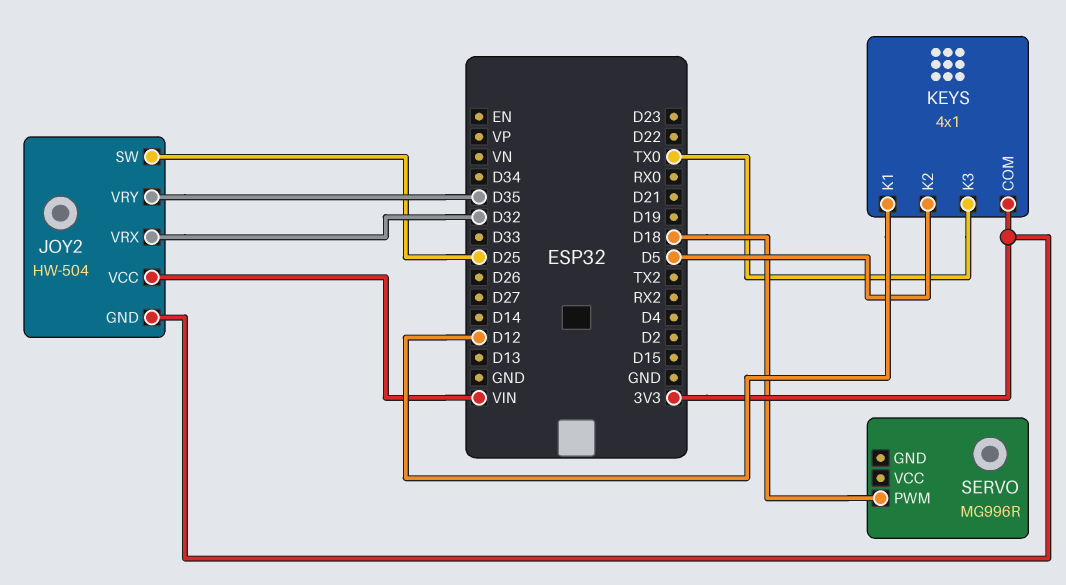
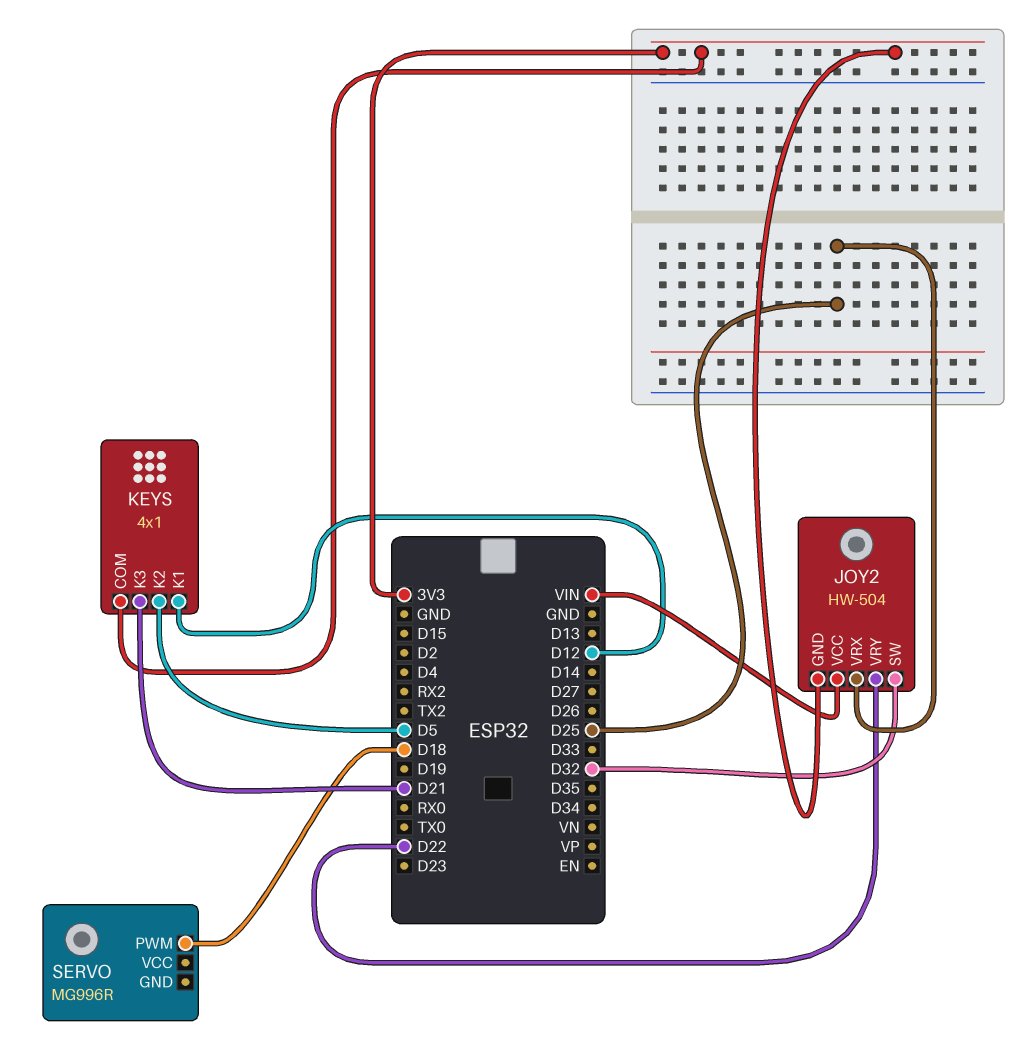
JOY2 pin SW: D25 -> D32
JOY2 pin VRX: D32 -> D25
JOY2 pin VRY: D35 -> D22
KEYS pin K3: TX0 -> D21

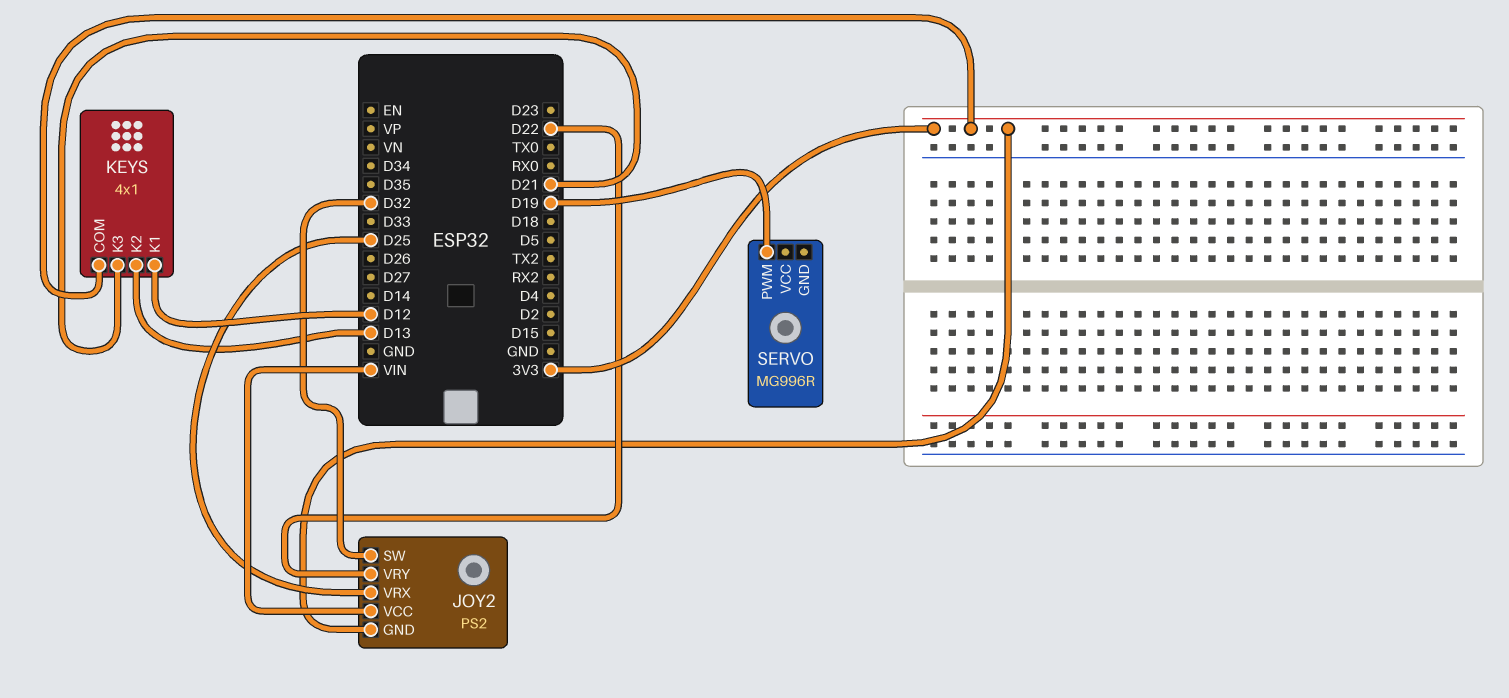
JOY2: HW-504 -> PS2
KEYS pin K2: D5 -> D13
SERVO pin PWM: D18 -> D19

